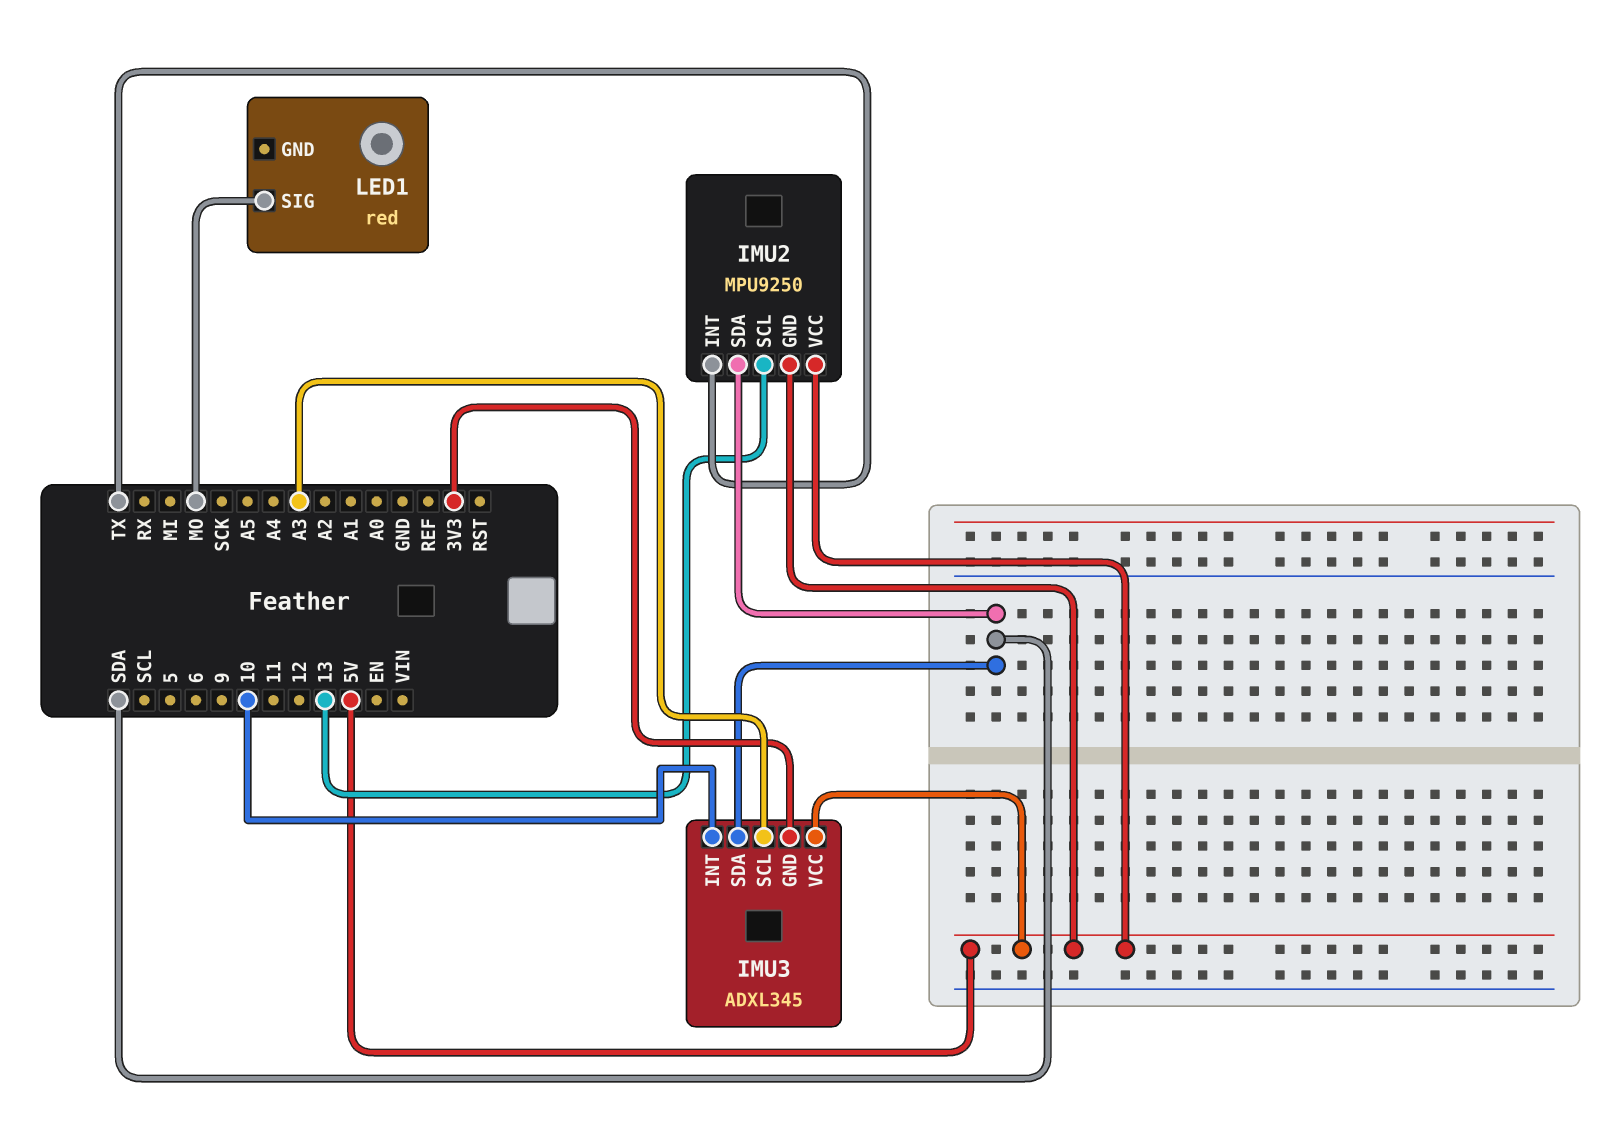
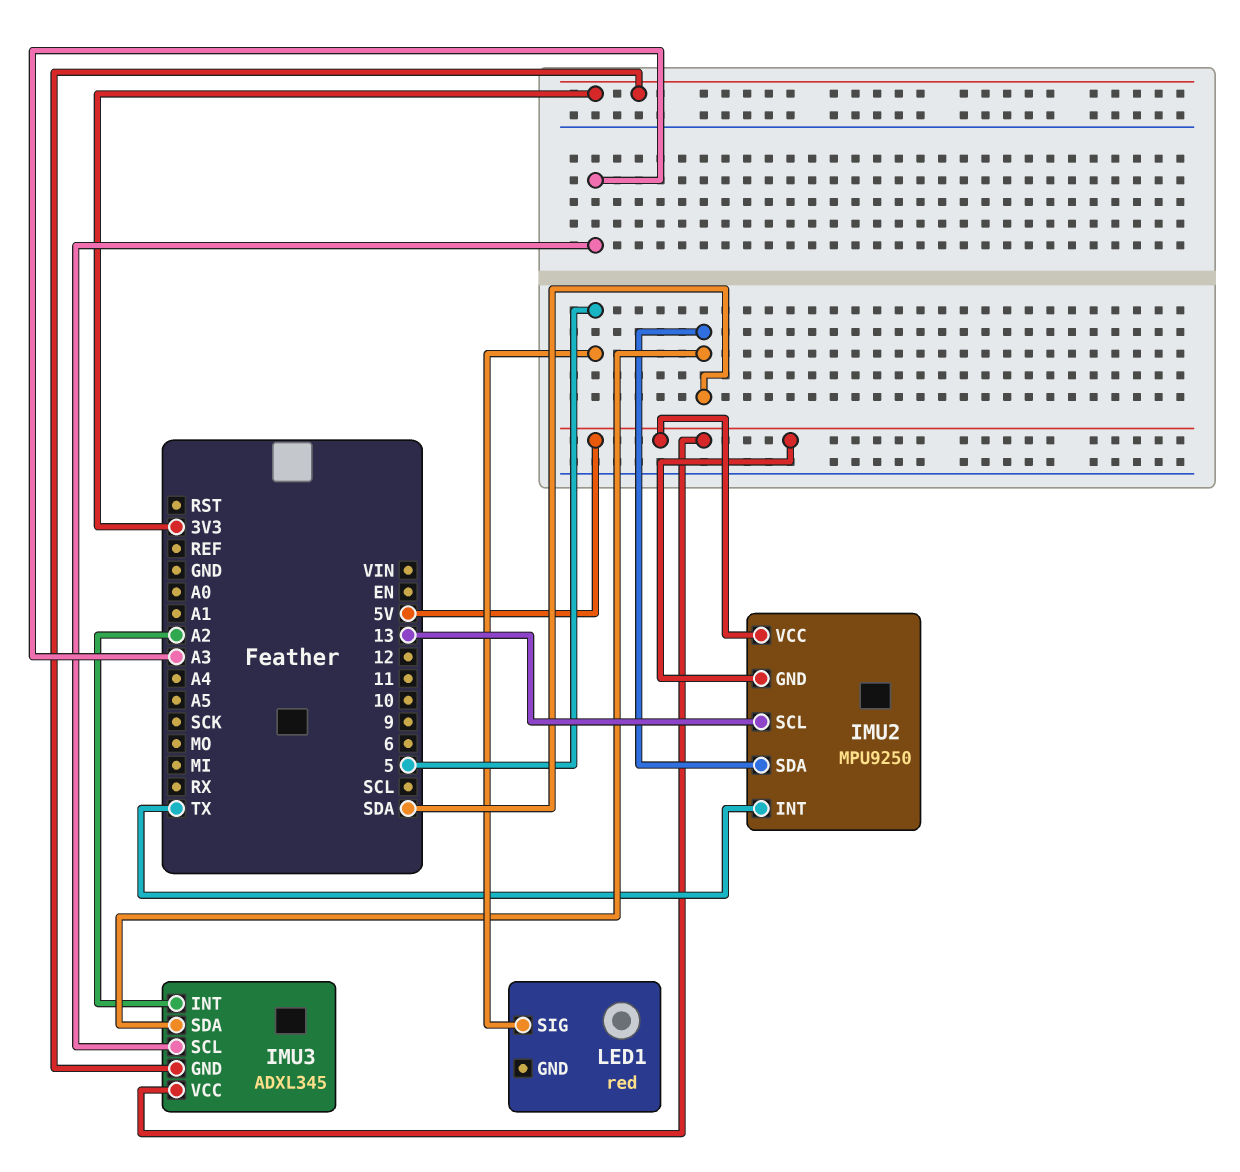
IMU3 pin INT: 10 -> A2
LED1 pin SIG: MO -> 5

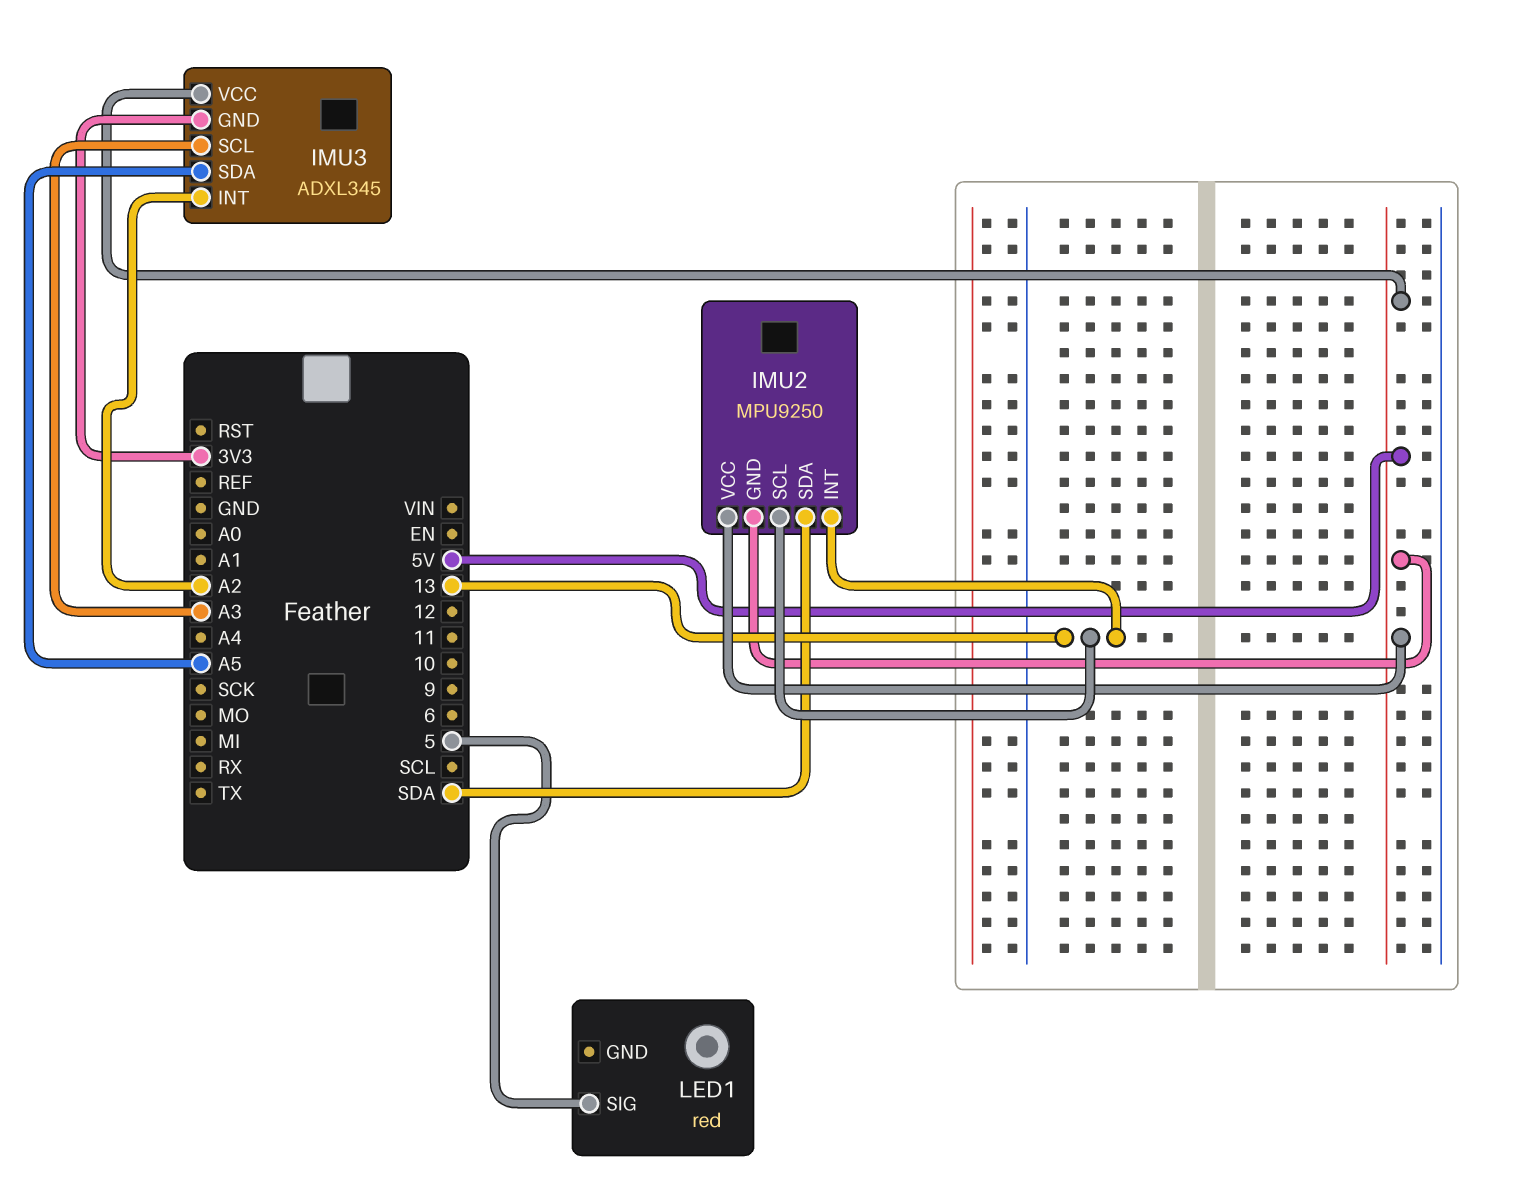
IMU2 pin INT: TX -> 13
IMU3 pin SDA: SDA -> A5

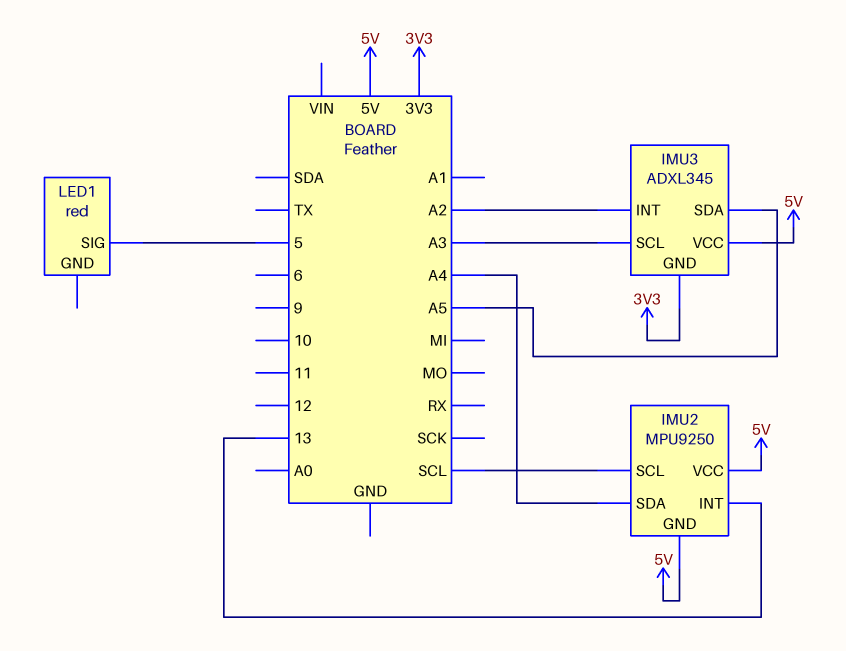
IMU2 pin SCL: 13 -> SCL
IMU2 pin SDA: SDA -> A4

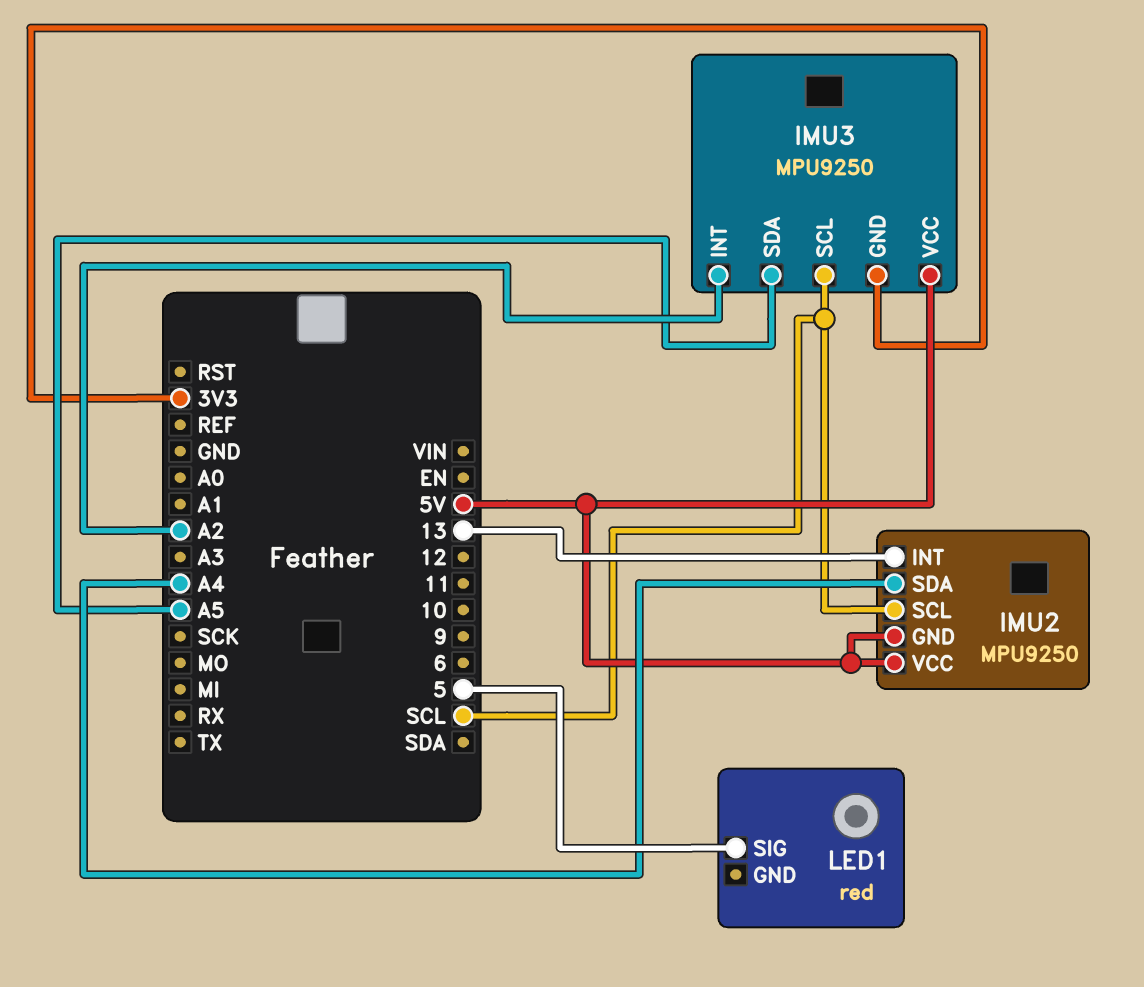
IMU3: ADXL345 -> MPU9250
IMU3 pin SCL: A3 -> SCL

